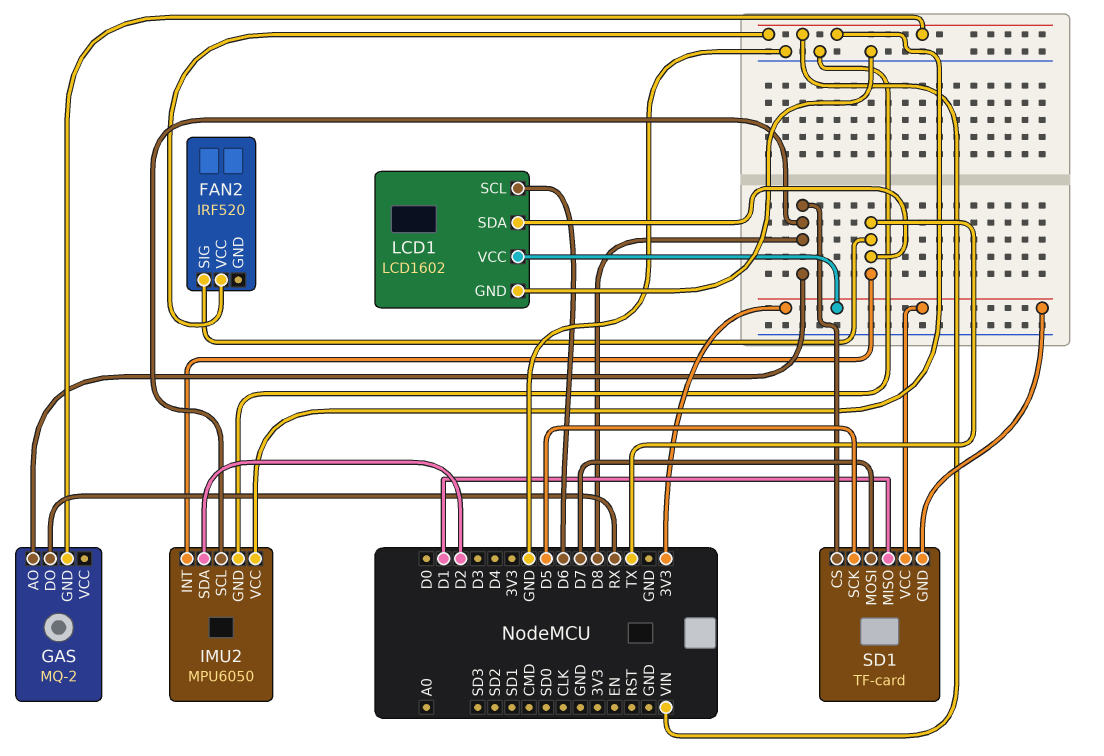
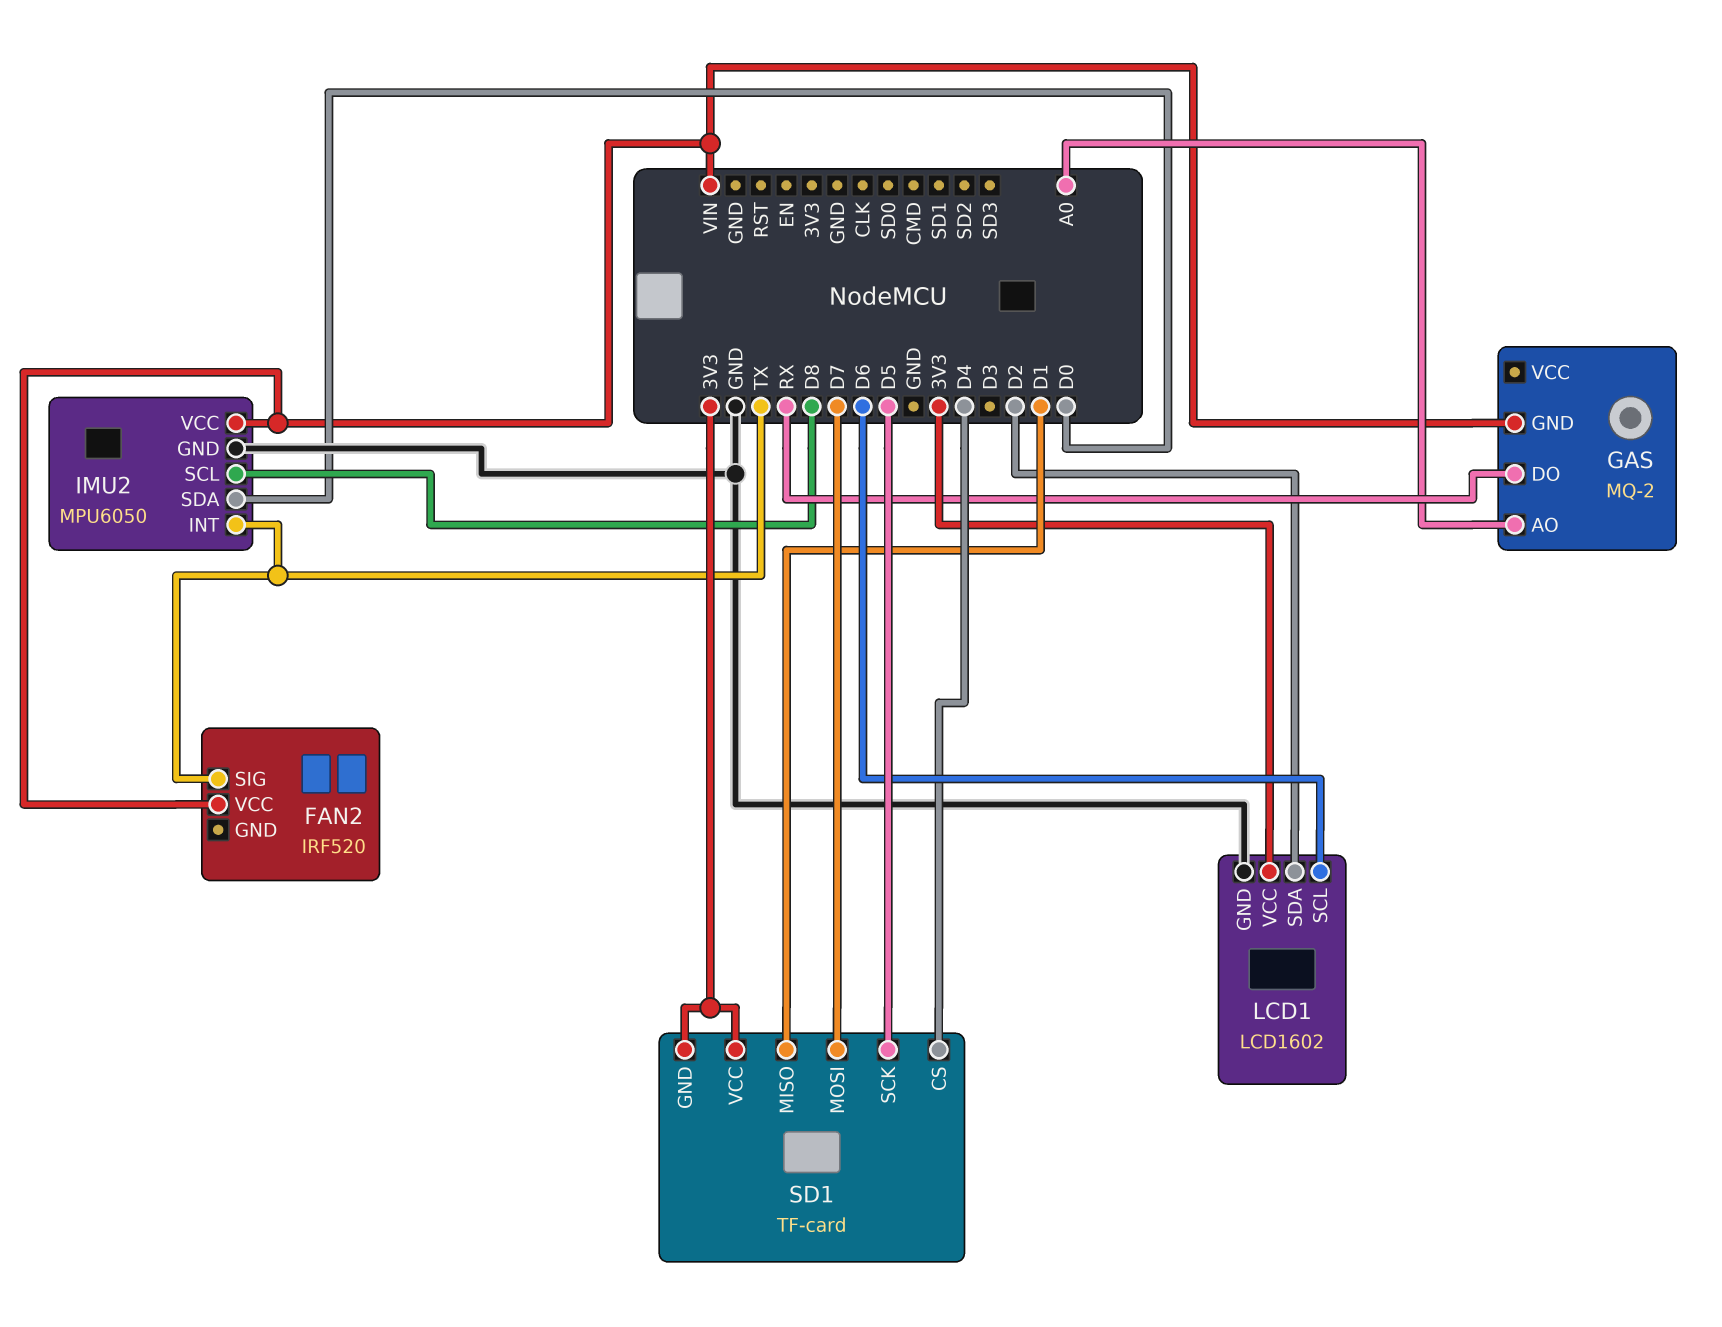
GAS pin AO: D8 -> A0
IMU2 pin SDA: D2 -> D0
LCD1 pin SDA: TX -> D2
SD1 pin CS: D8 -> D4

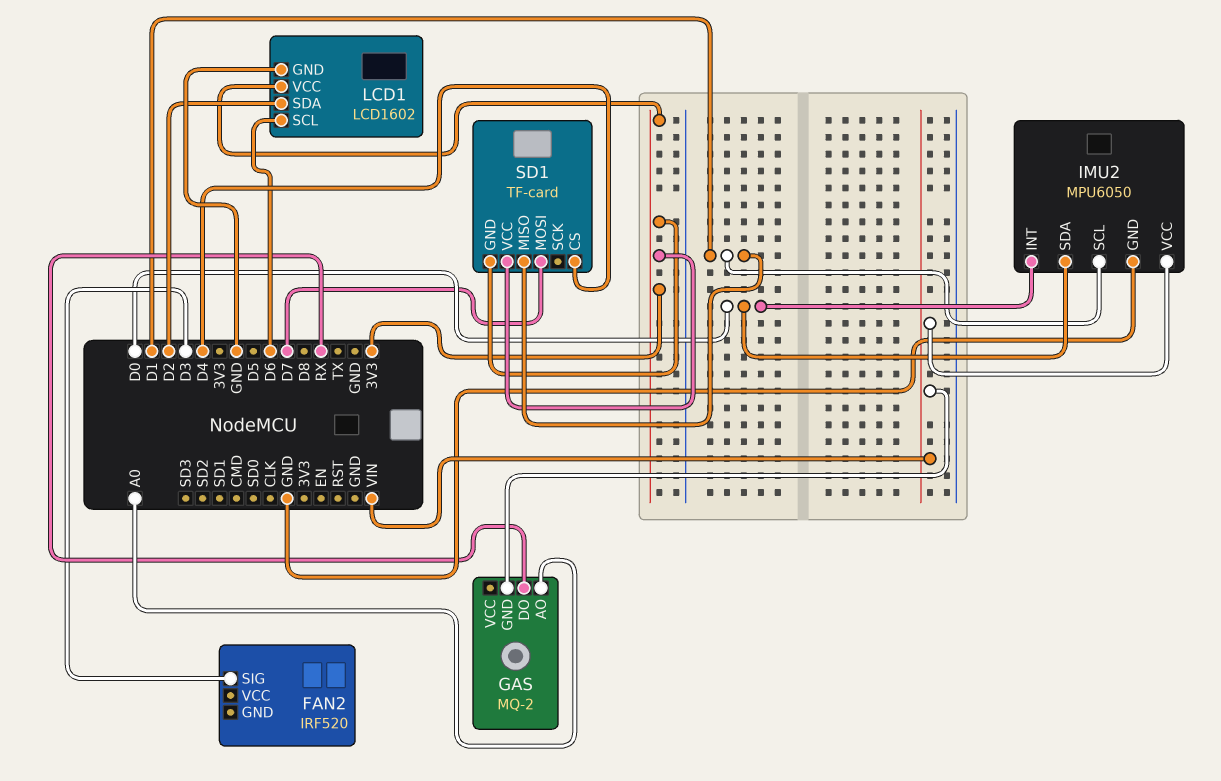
FAN2 pin SIG: TX -> D3
FAN2 pin VCC: VIN -> none
IMU2 pin INT: TX -> D0
IMU2 pin SCL: D8 -> D1
SD1 pin SCK: D5 -> none

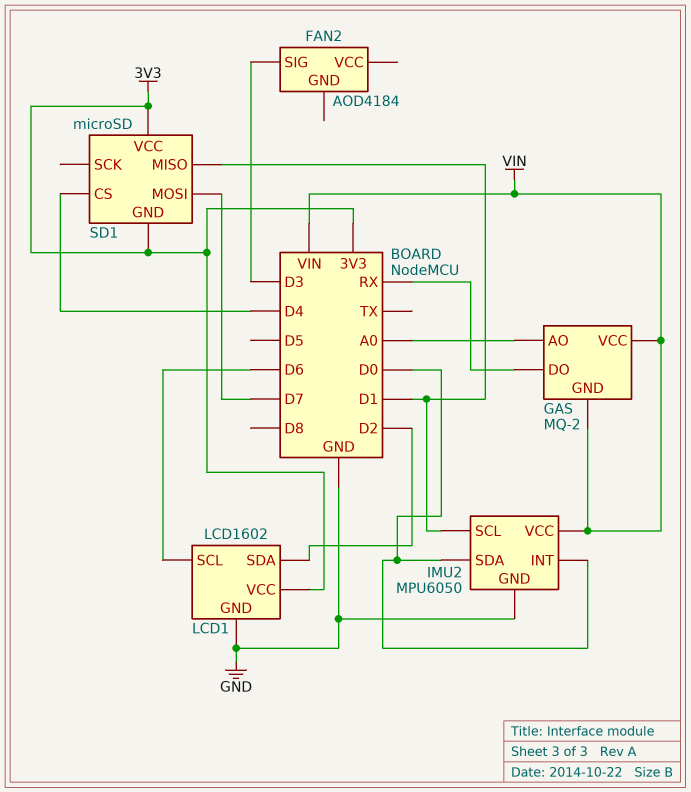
FAN2: IRF520 -> AOD4184
GAS pin VCC: none -> VIN
SD1: TF-card -> microSD

